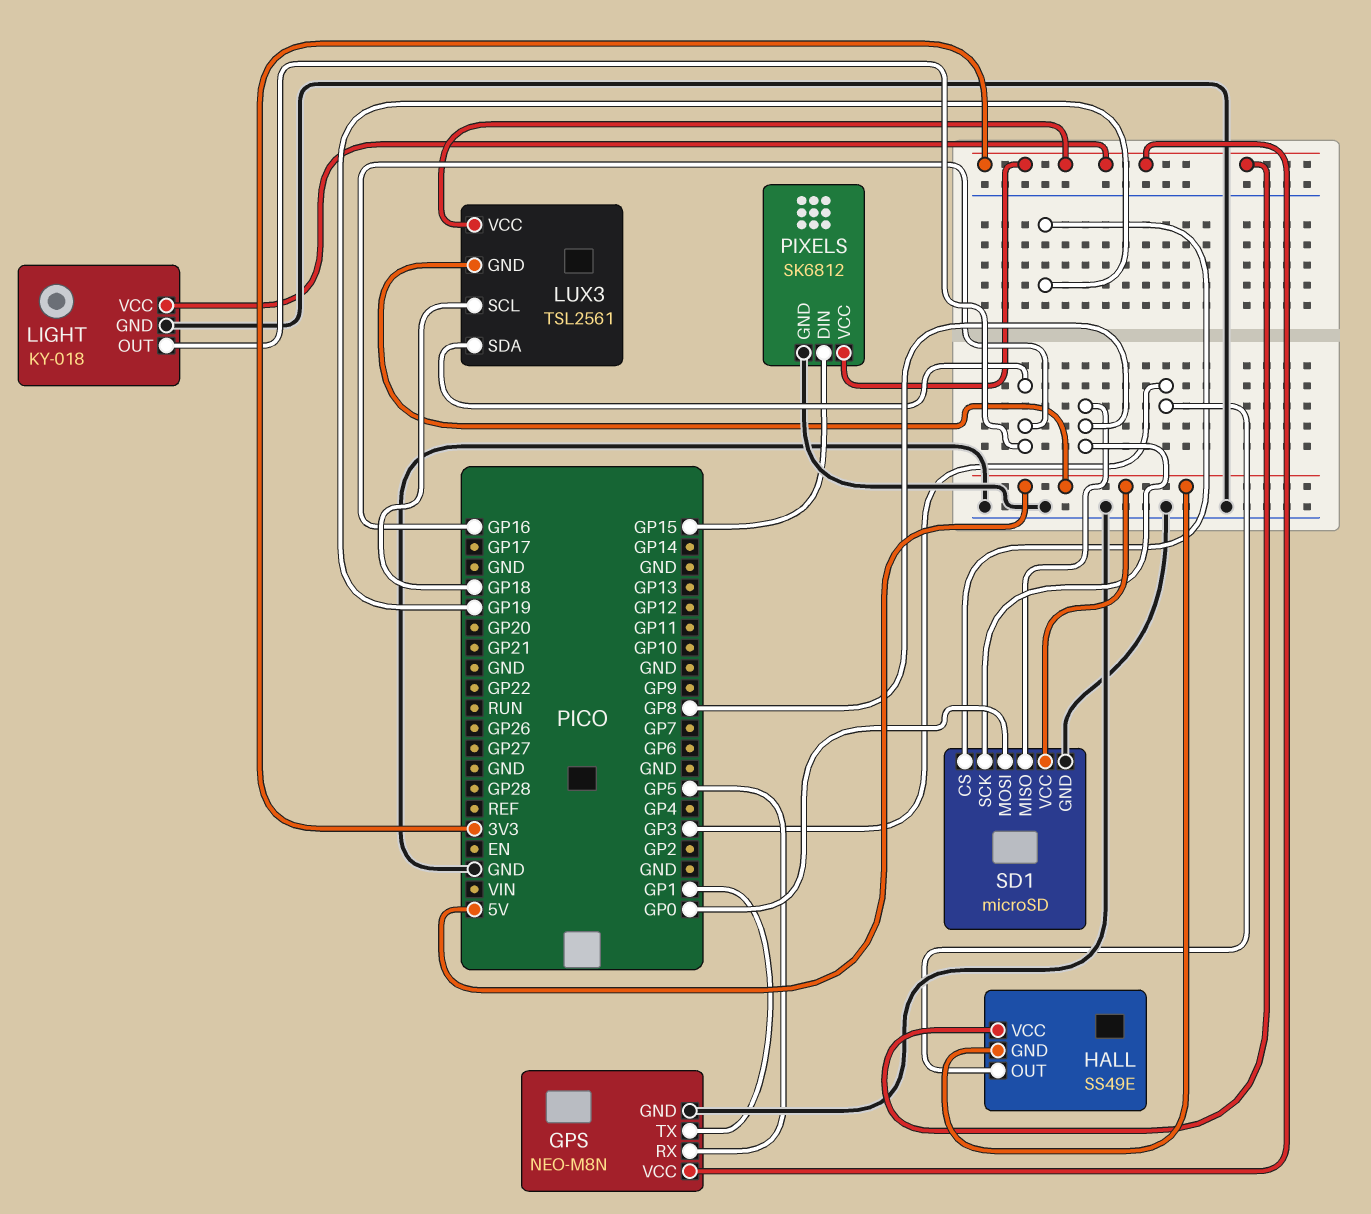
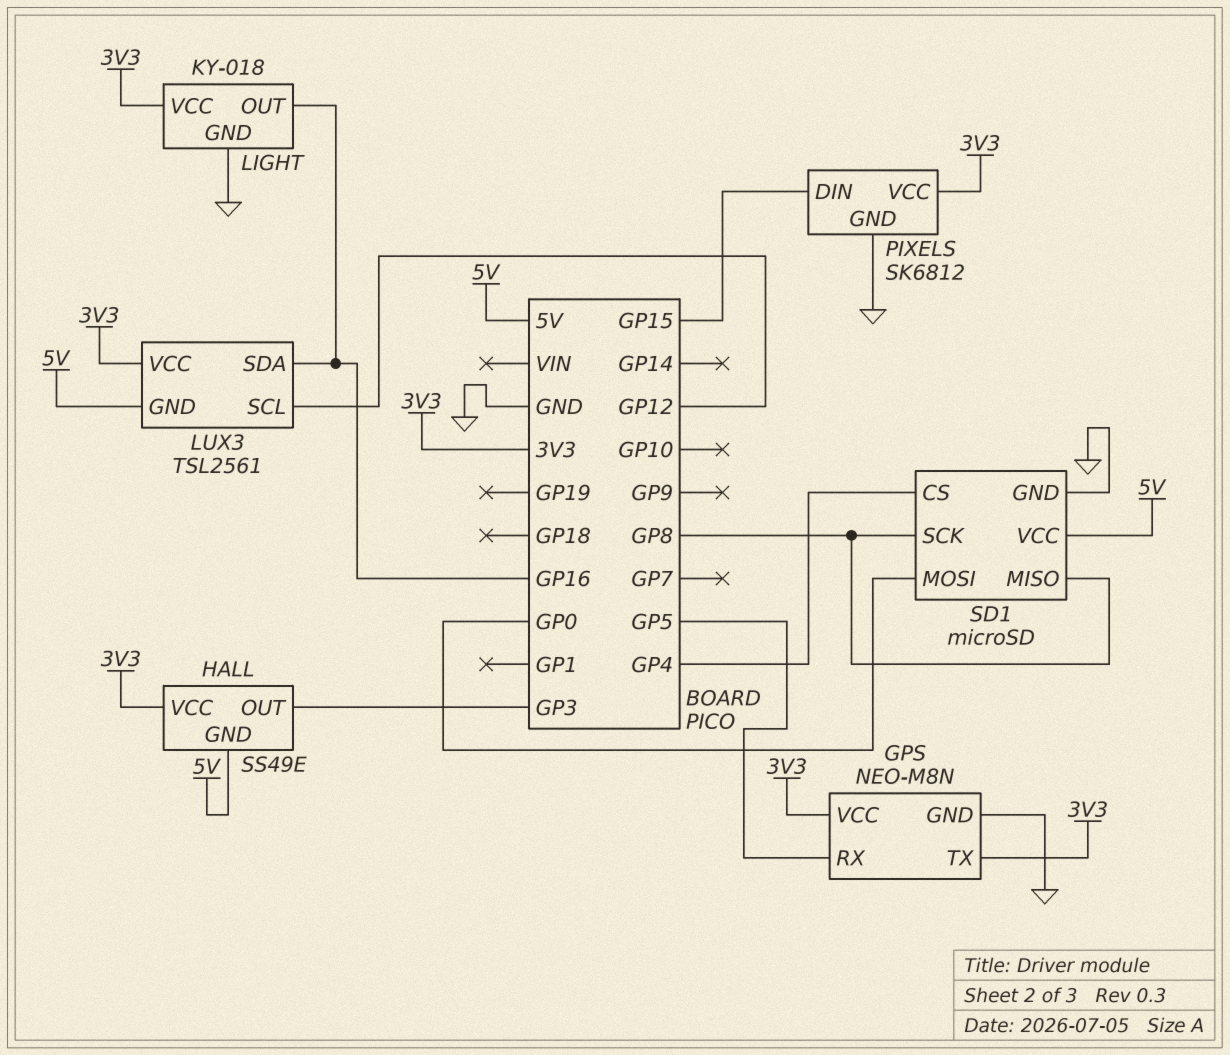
GPS pin TX: GP1 -> 3V3
LUX3 pin SCL: GP18 -> GP12
SD1 pin CS: GP19 -> GP4

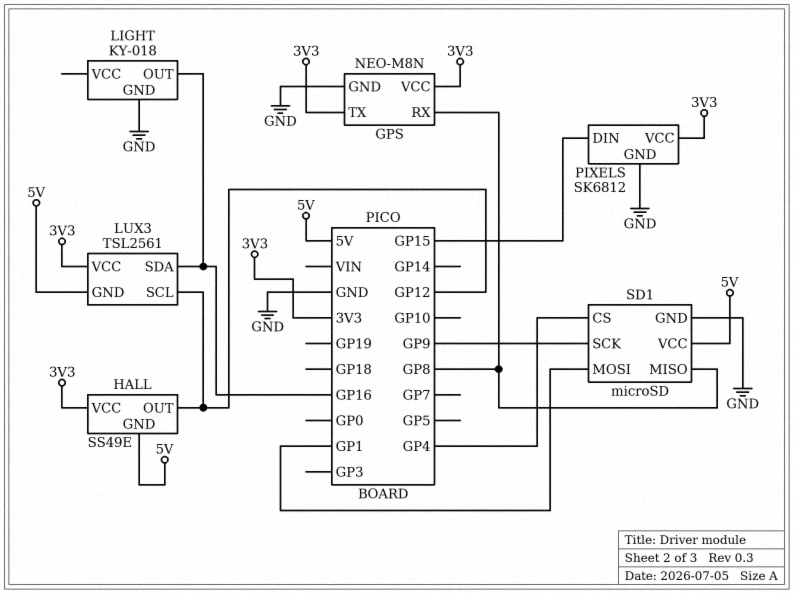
GPS pin RX: GP5 -> GP8
HALL pin OUT: GP3 -> GP12
LIGHT pin VCC: 3V3 -> none
SD1 pin MOSI: GP0 -> GP1
SD1 pin SCK: GP8 -> GP9

